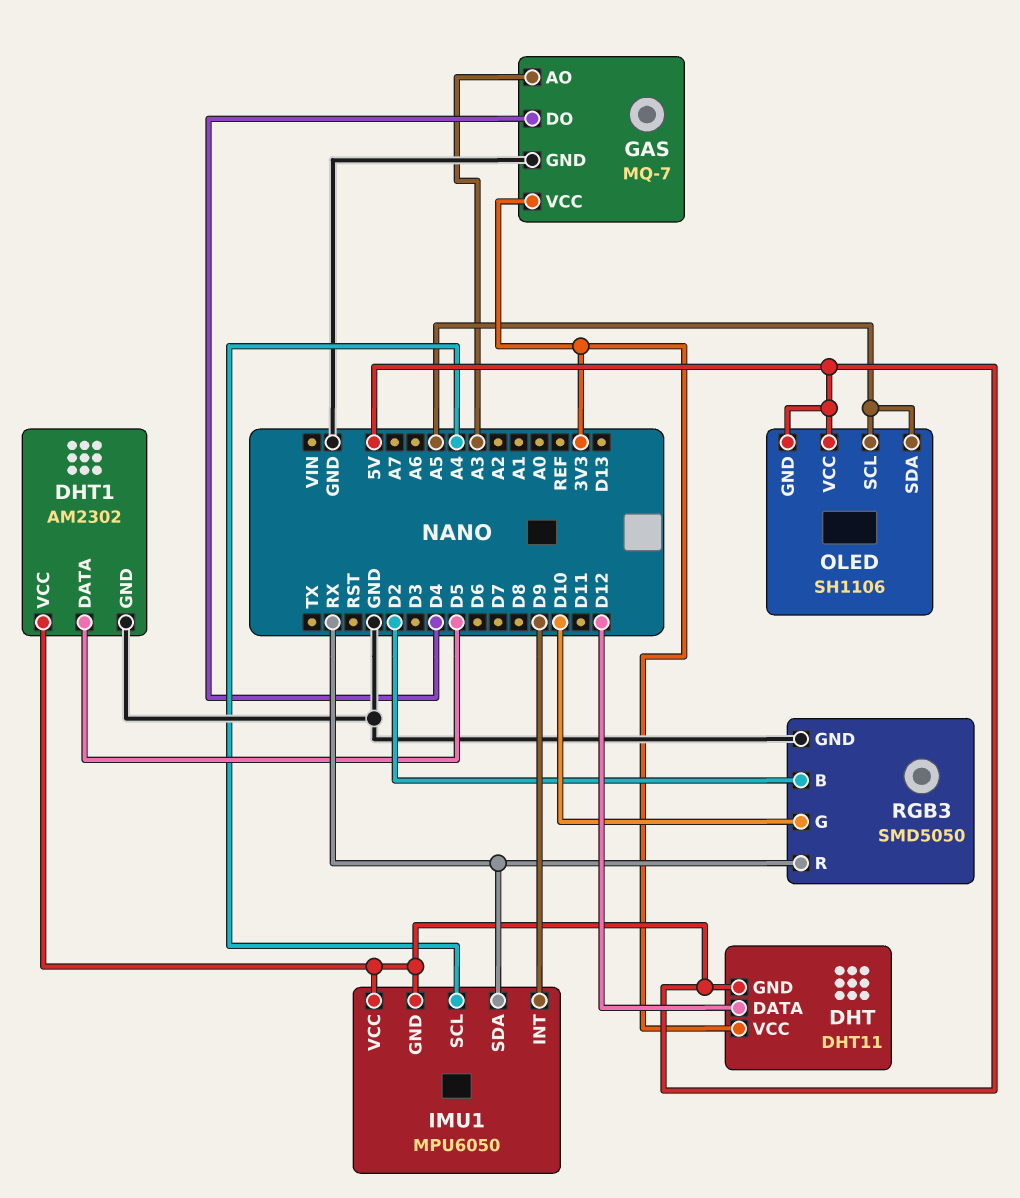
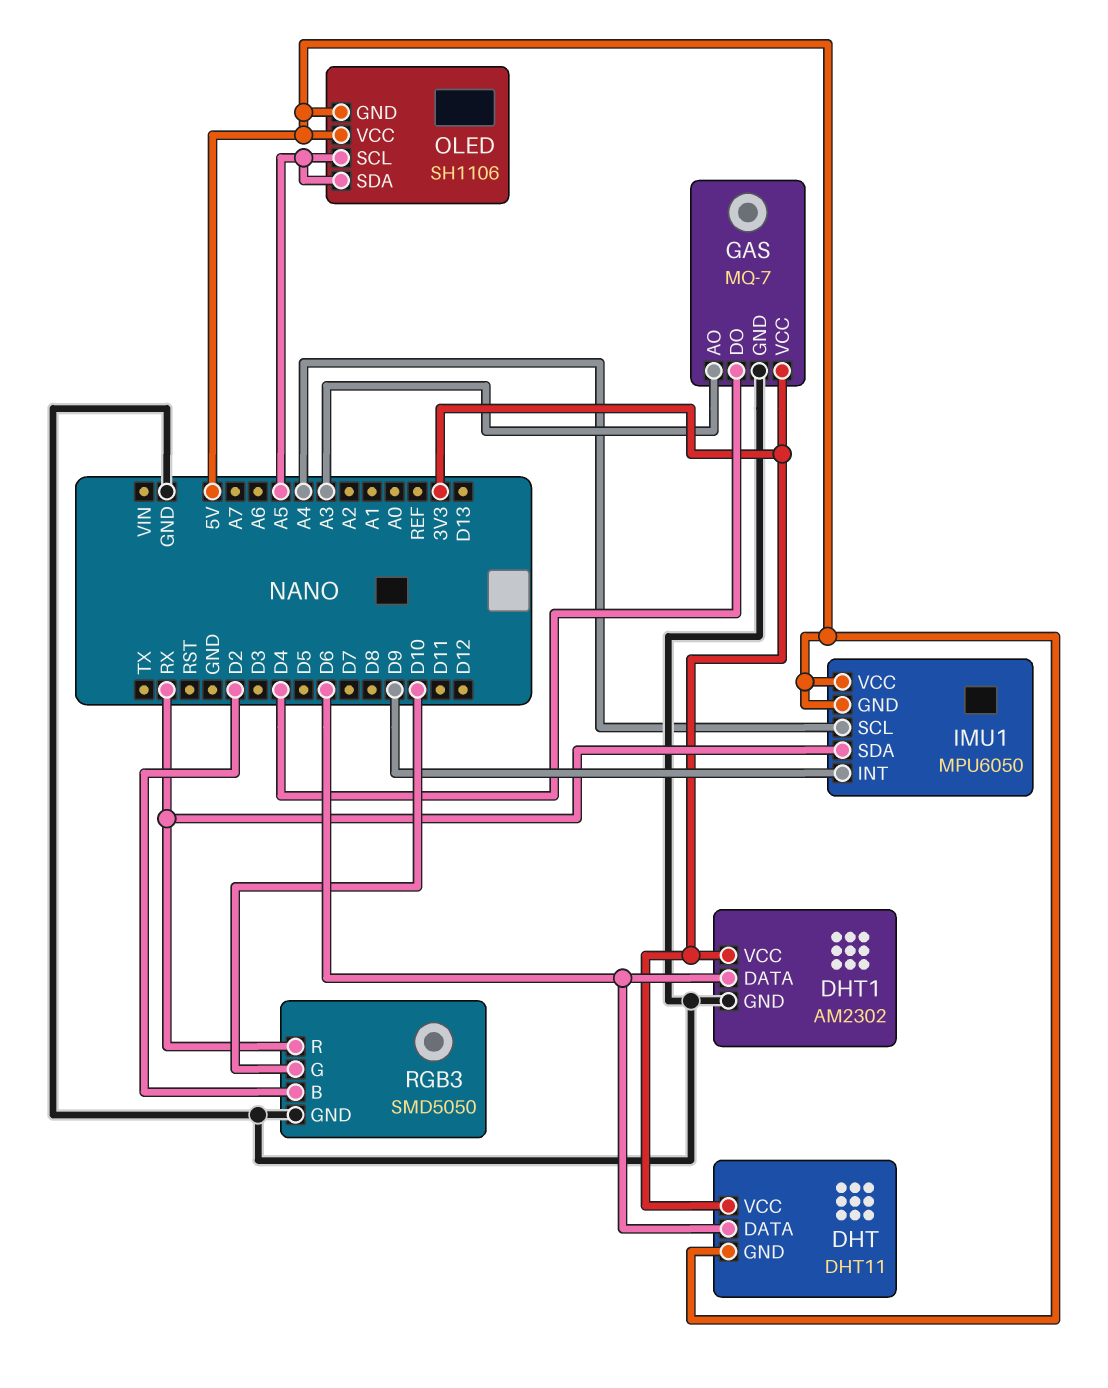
DHT pin DATA: D12 -> D6
DHT1 pin DATA: D5 -> D6
DHT1 pin VCC: 5V -> 3V3

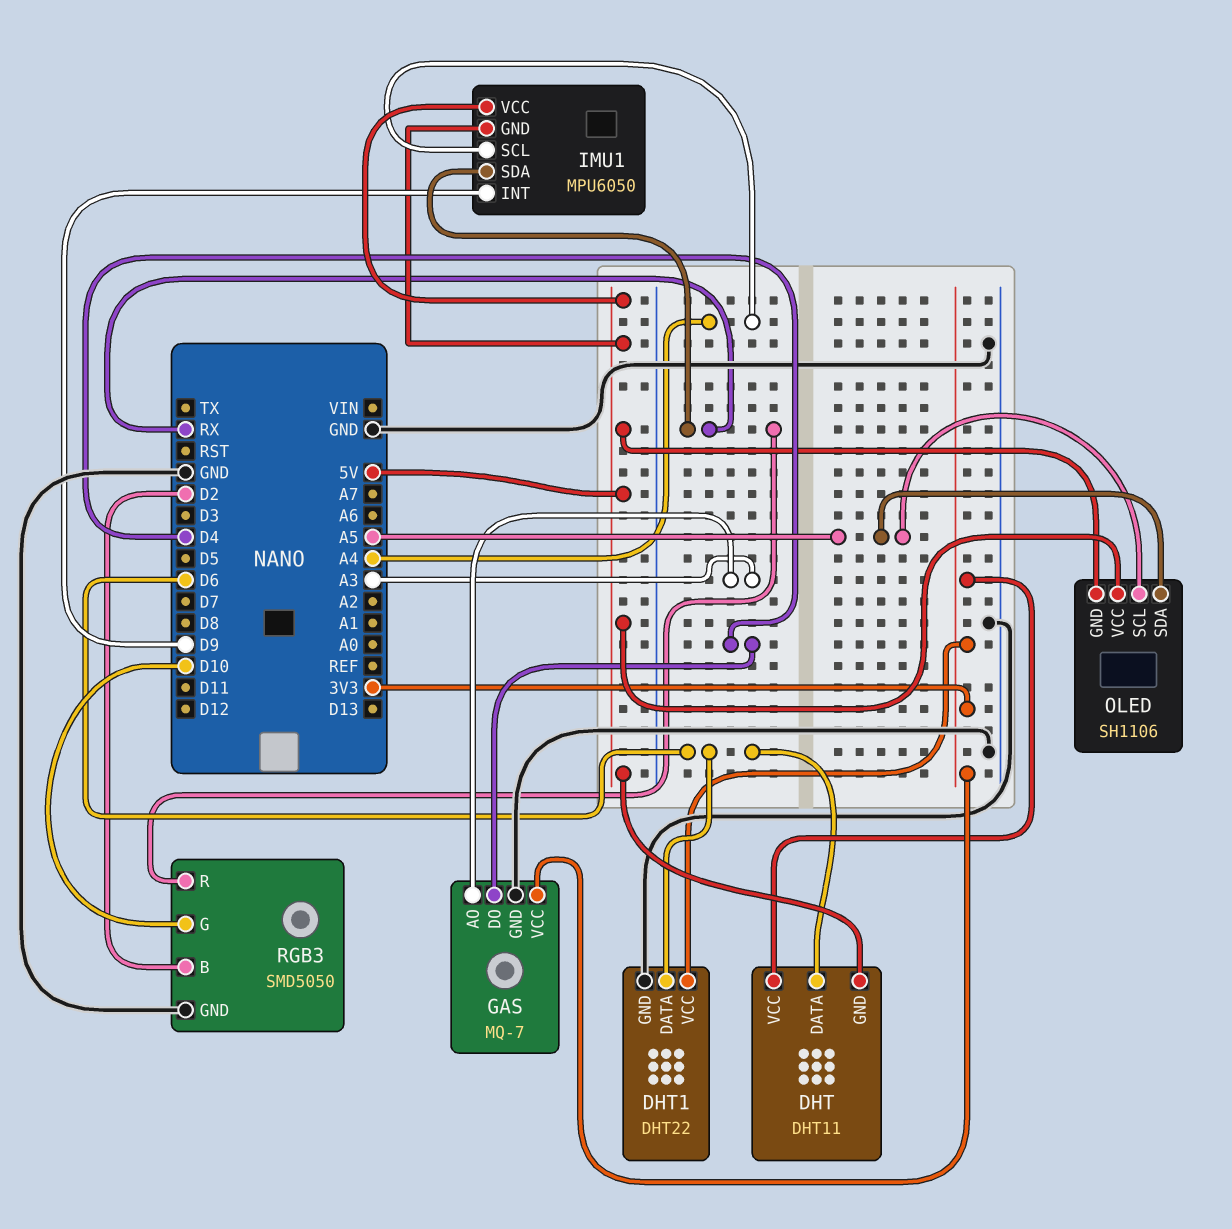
DHT1: AM2302 -> DHT22

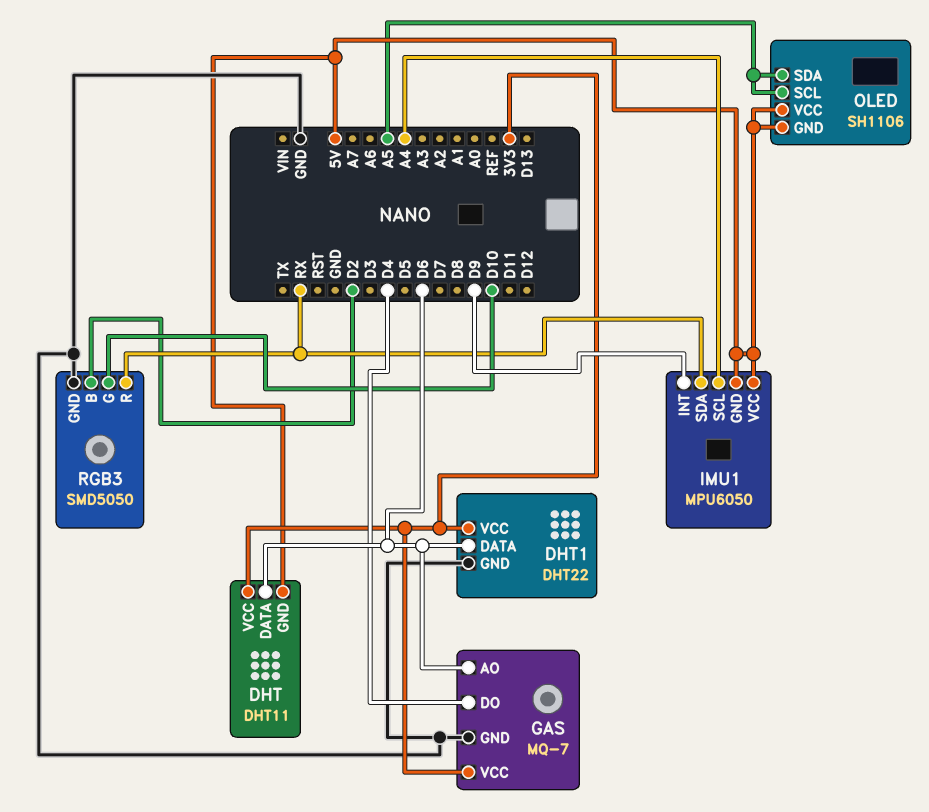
GAS pin AO: A3 -> D6

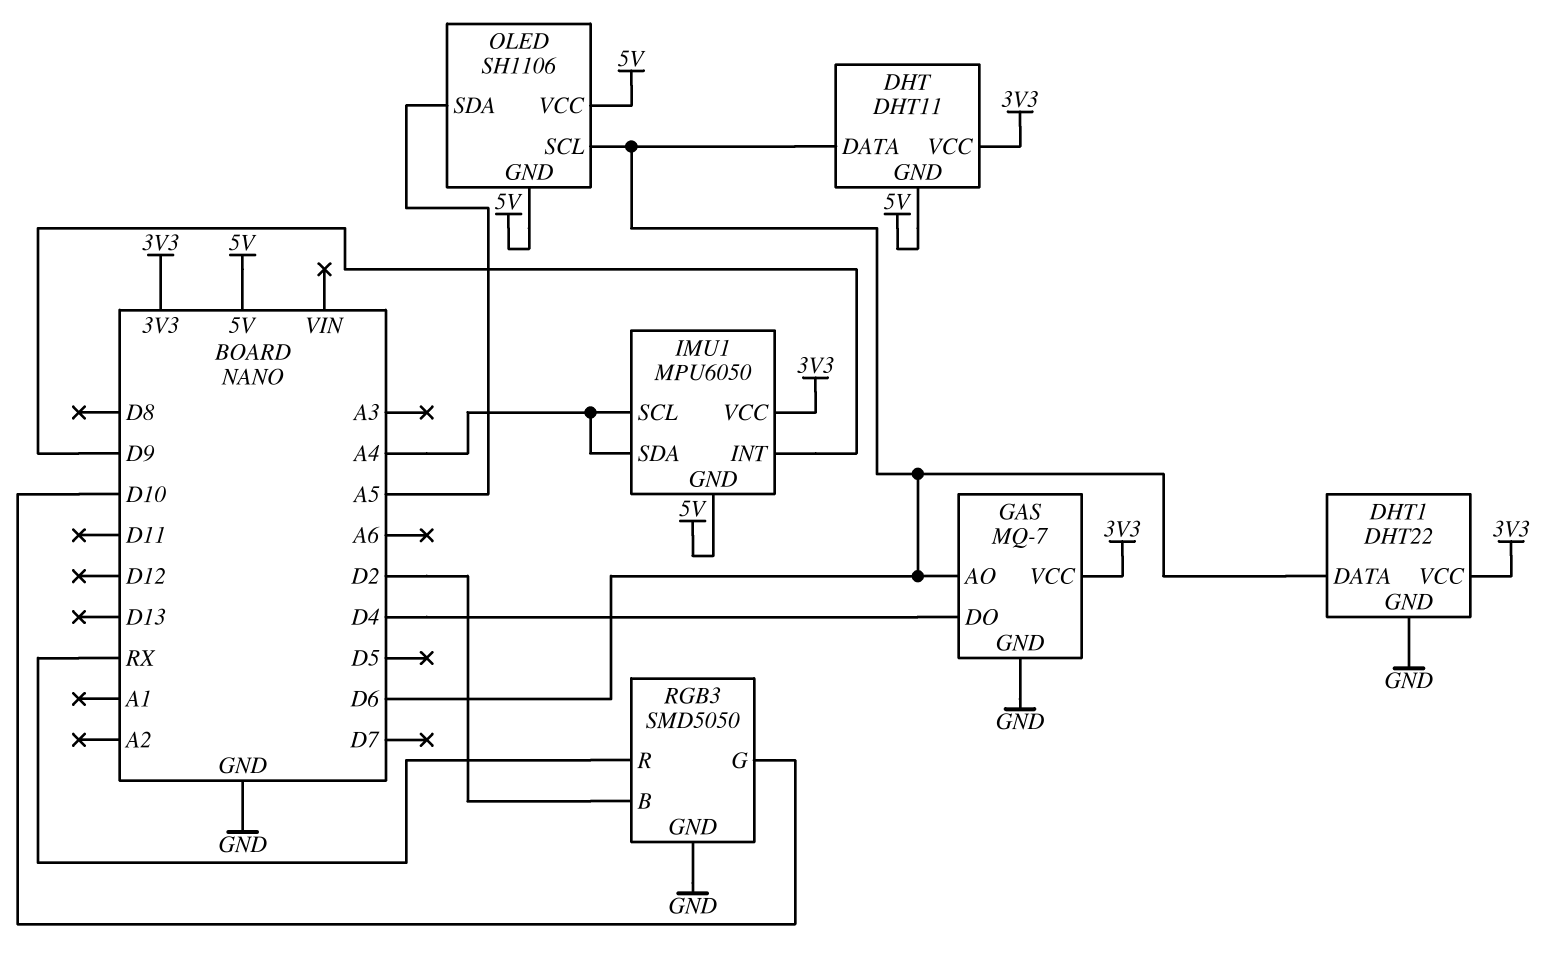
IMU1 pin SDA: RX -> A4
IMU1 pin VCC: 5V -> 3V3
OLED pin SCL: A5 -> D6

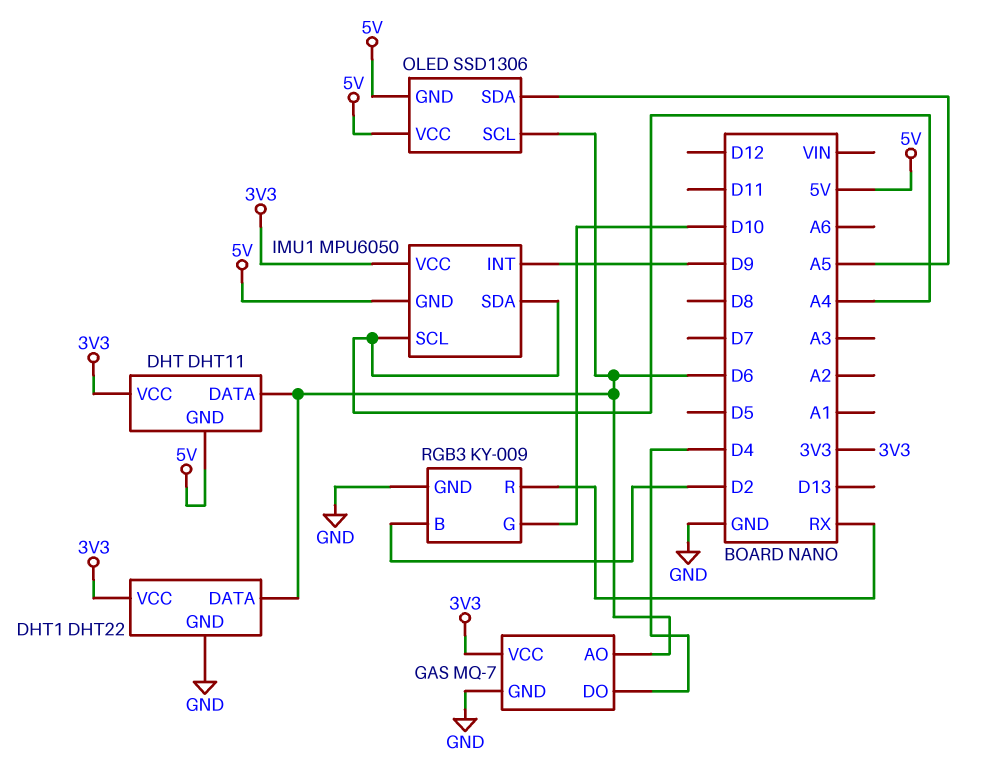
OLED: SH1106 -> SSD1306
RGB3: SMD5050 -> KY-009

